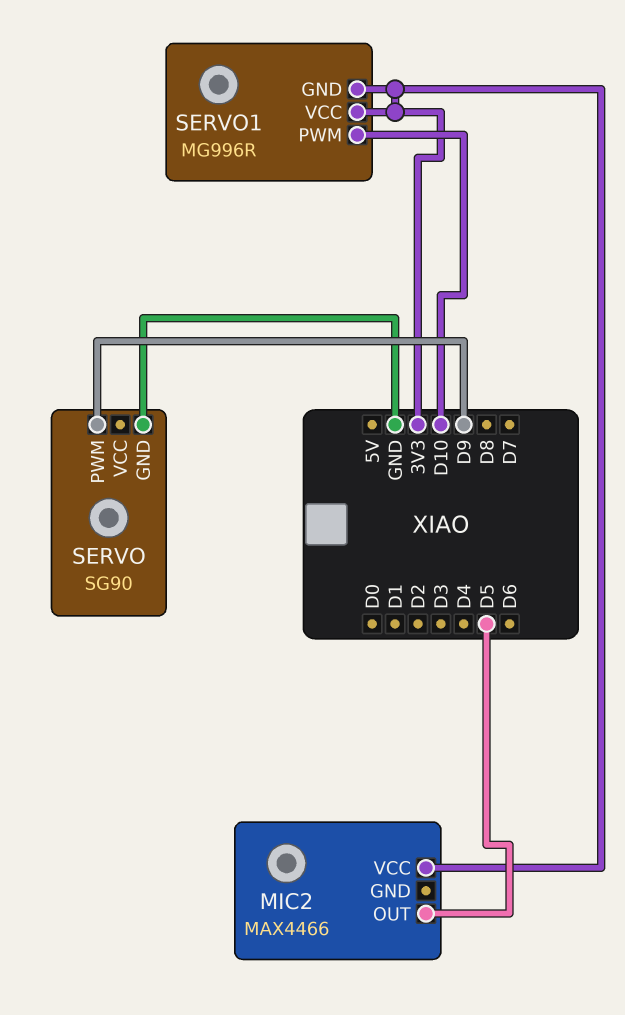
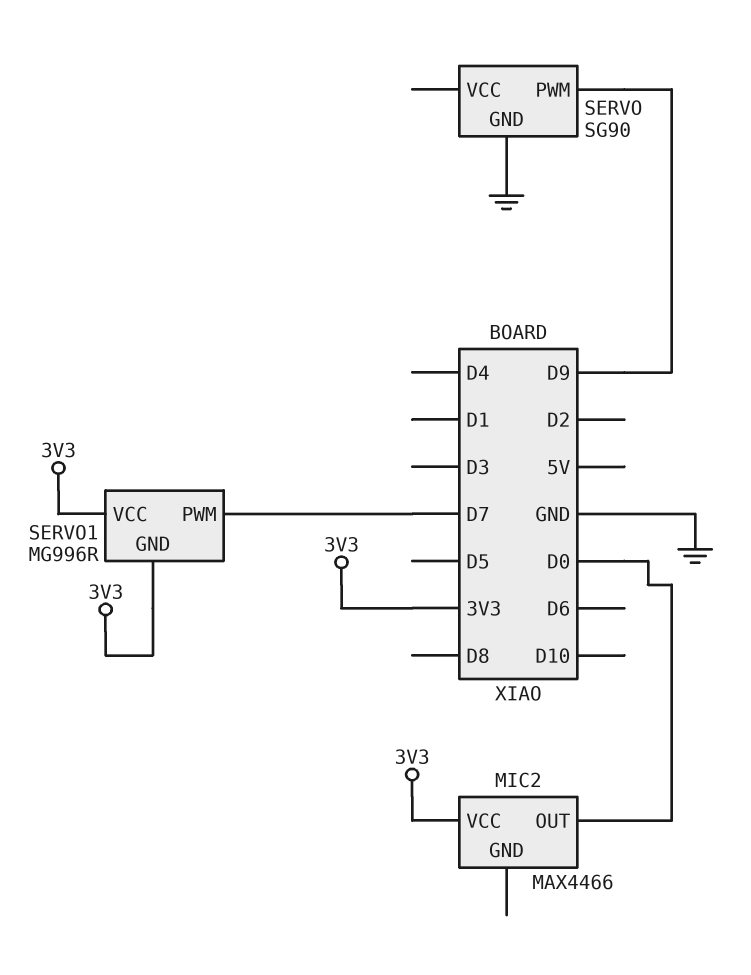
MIC2 pin OUT: D5 -> D0
SERVO1 pin PWM: D10 -> D7

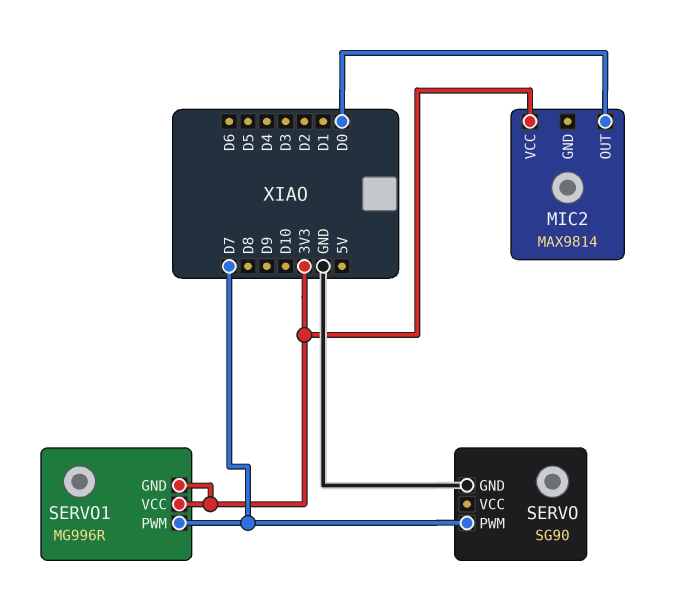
MIC2: MAX4466 -> MAX9814
SERVO pin PWM: D9 -> D7

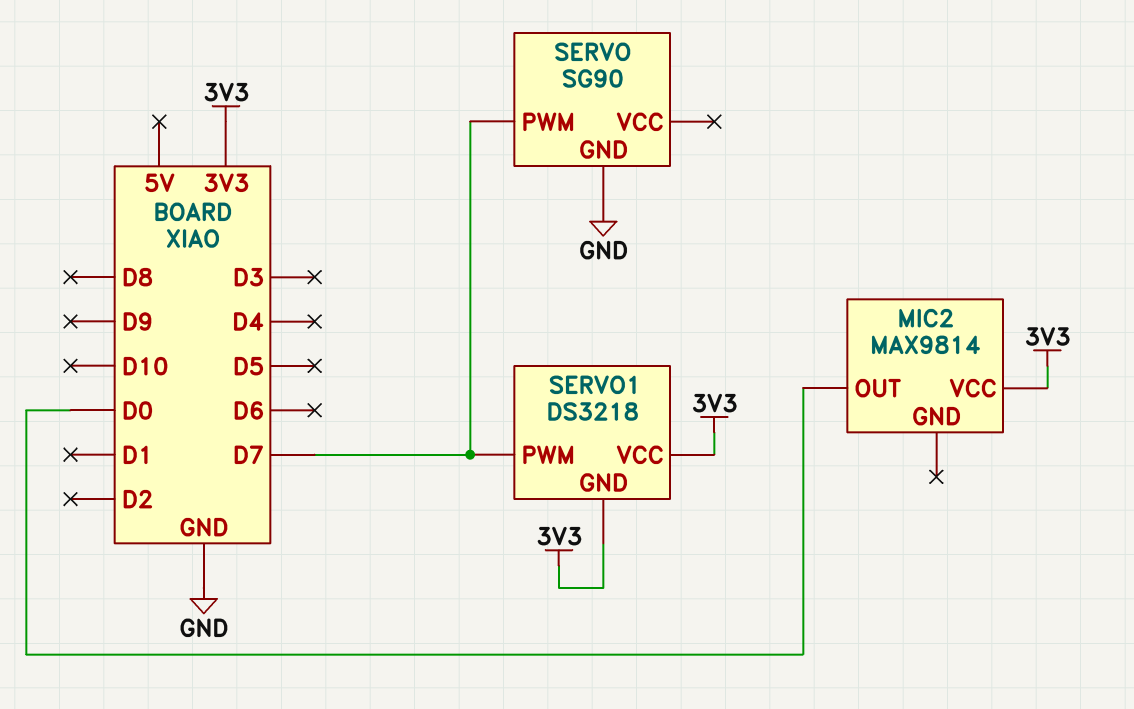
SERVO1: MG996R -> DS3218

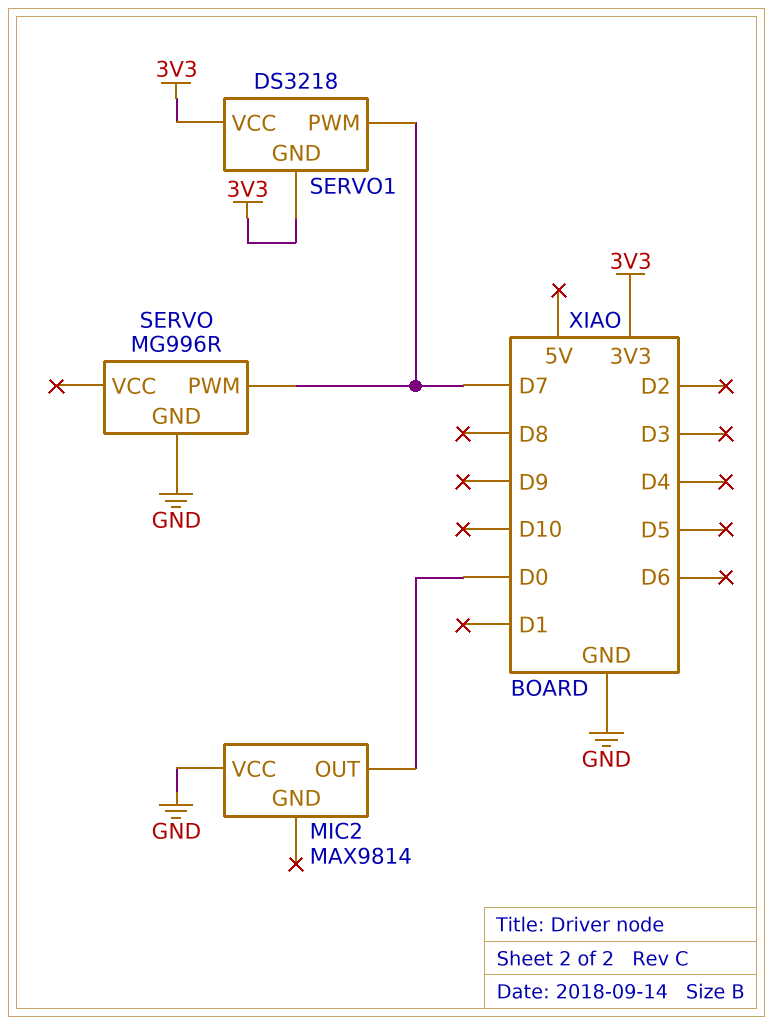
MIC2 pin VCC: 3V3 -> GND
SERVO: SG90 -> MG996R

